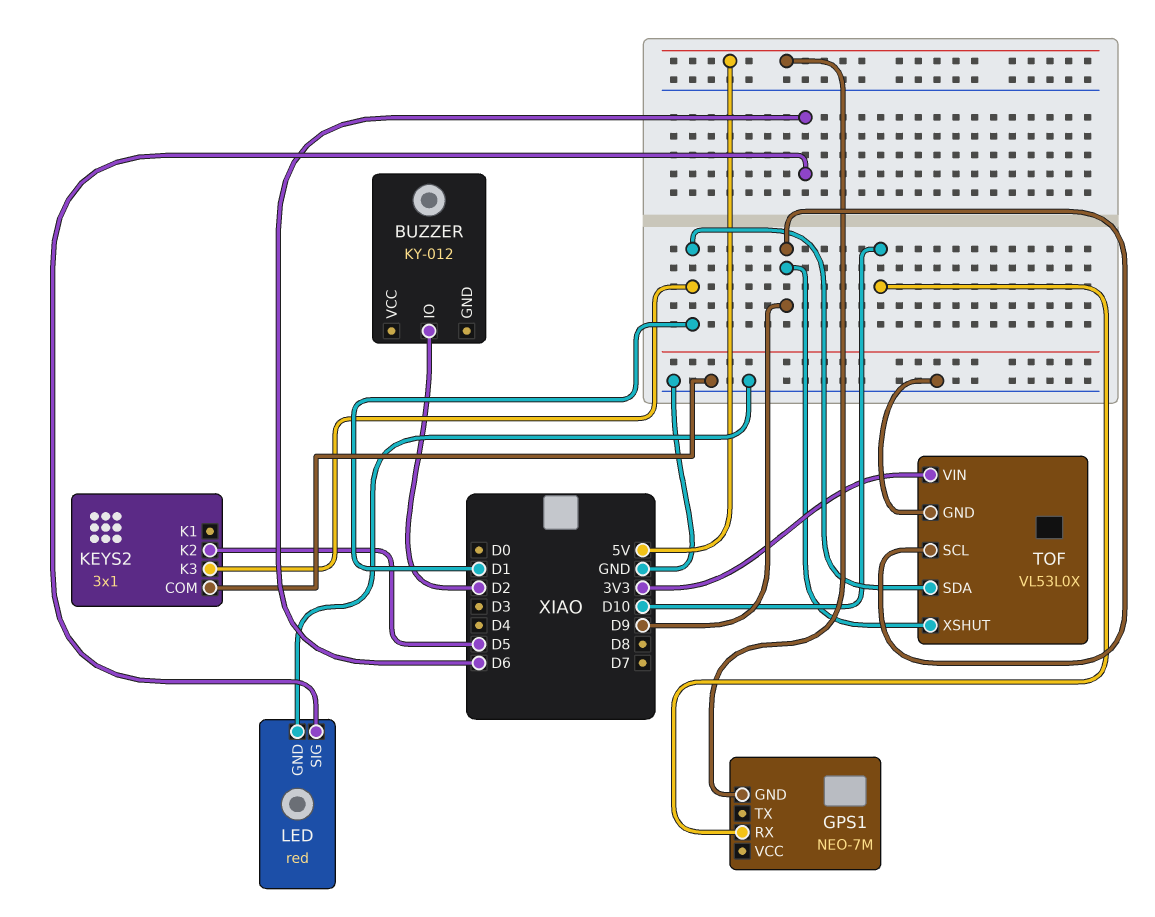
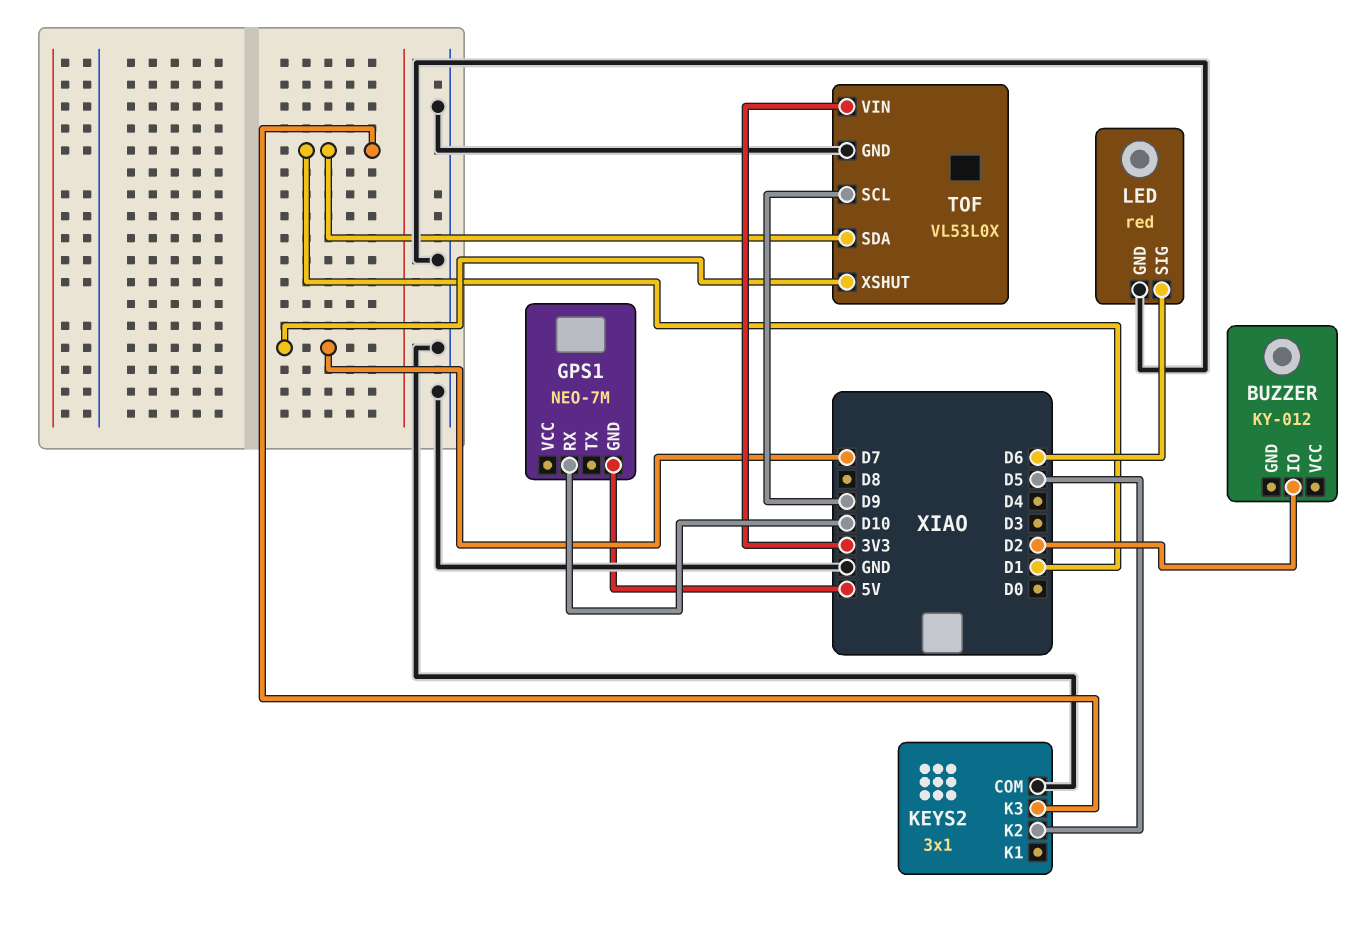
TOF pin XSHUT: D9 -> D7

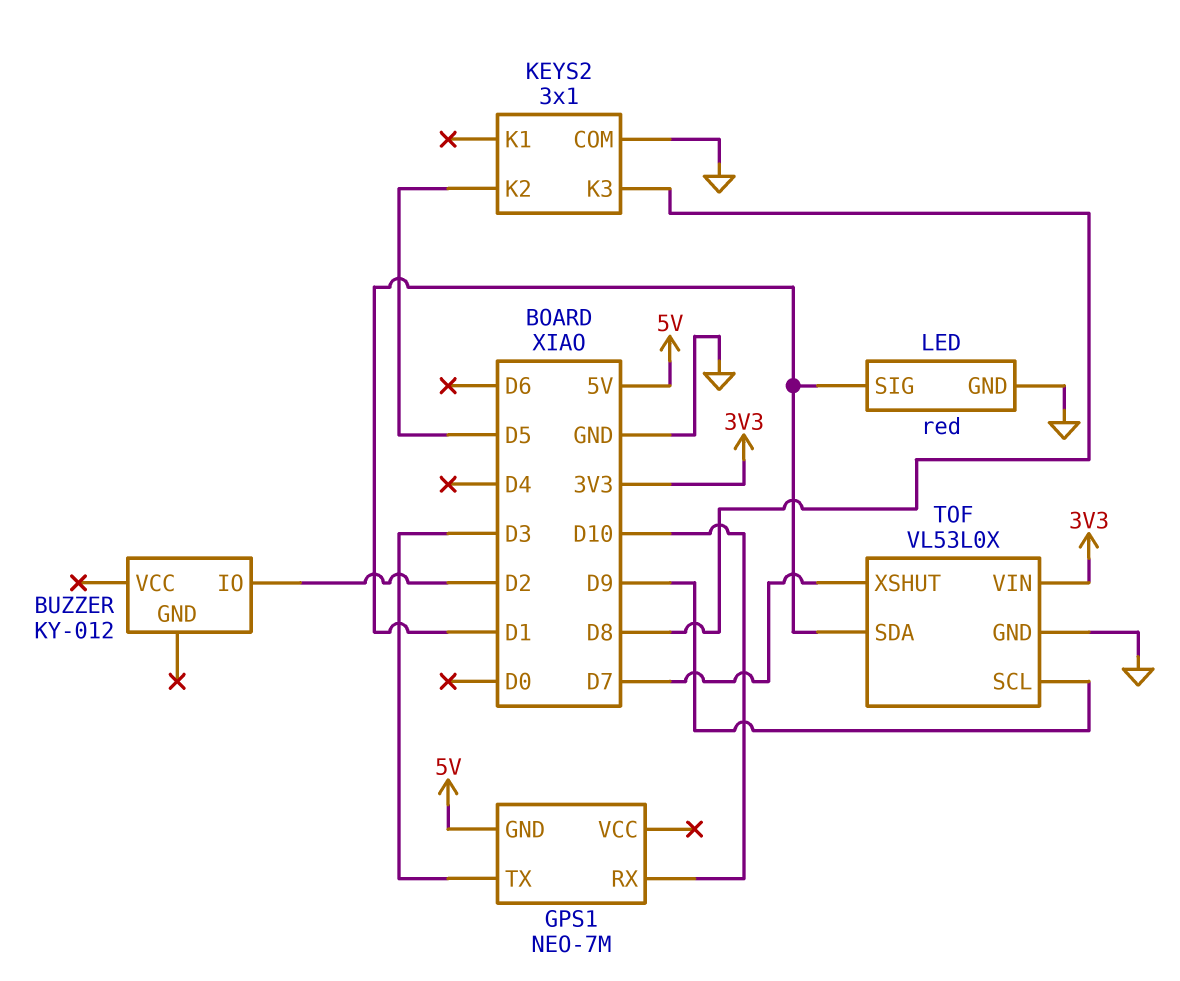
GPS1 pin TX: none -> D3
KEYS2 pin K3: D1 -> D8
LED pin SIG: D6 -> D1

